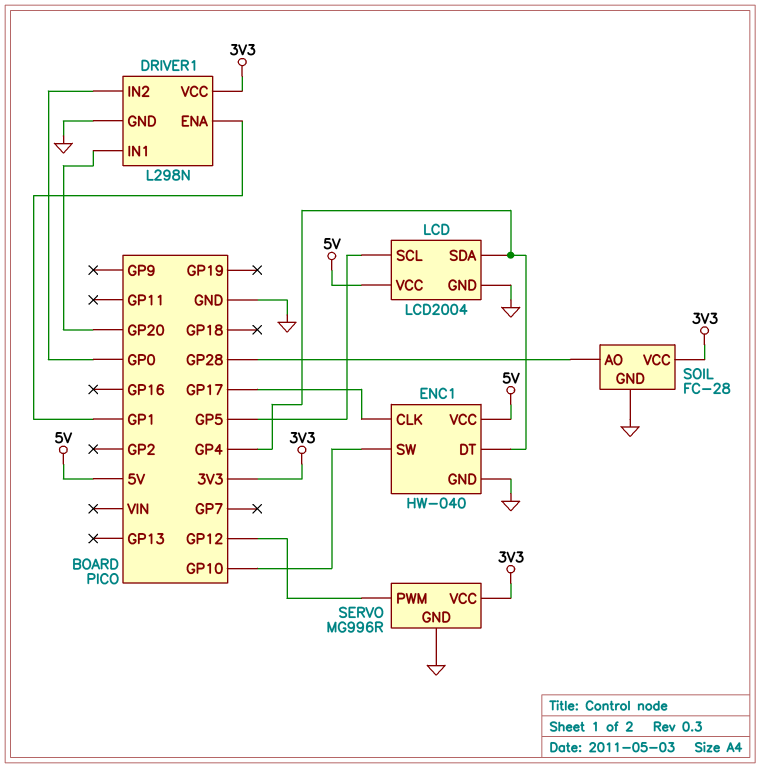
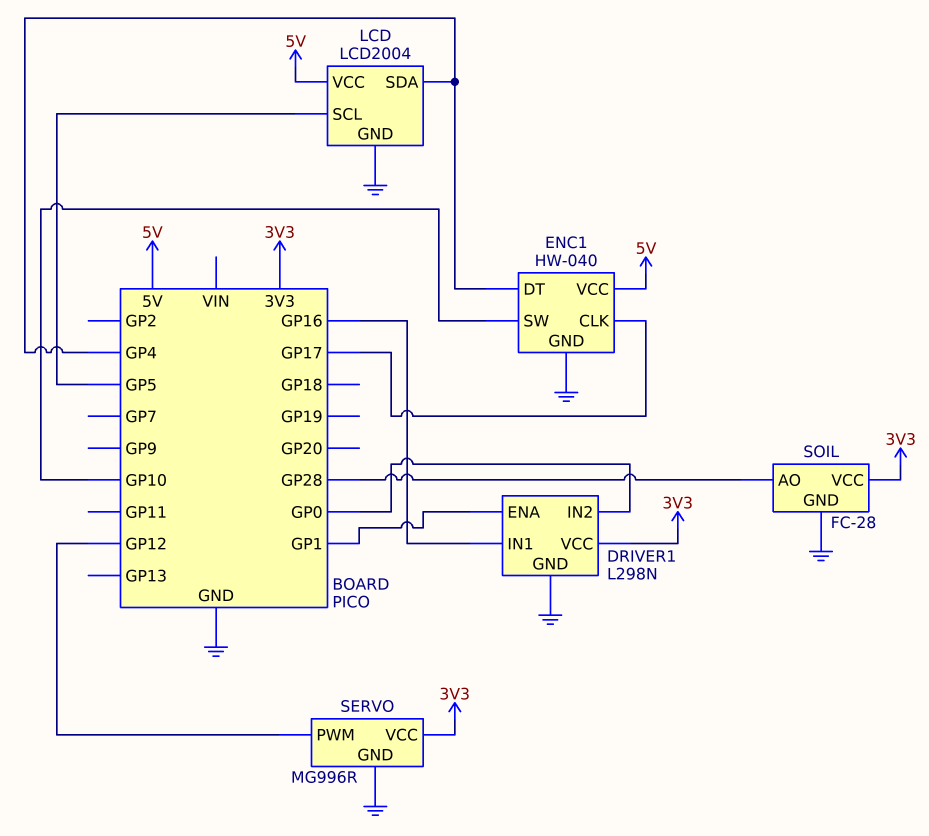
DRIVER1 pin IN1: GP20 -> GP16

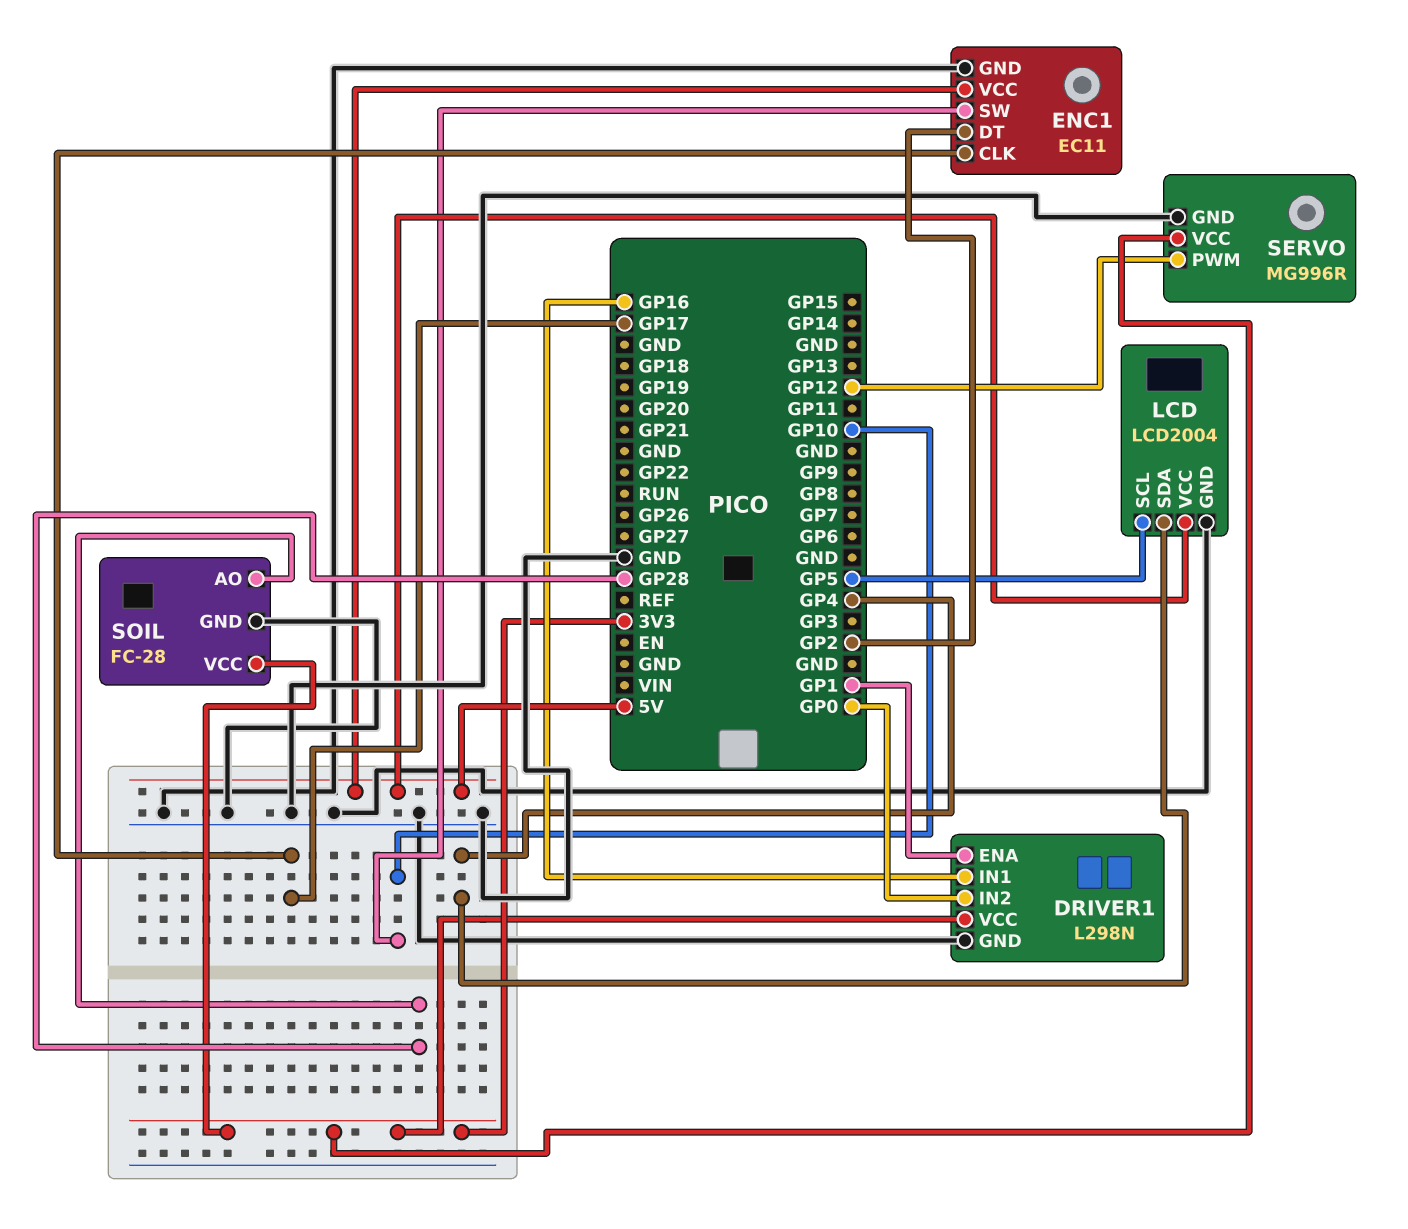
ENC1: HW-040 -> EC11
ENC1 pin DT: GP4 -> GP2

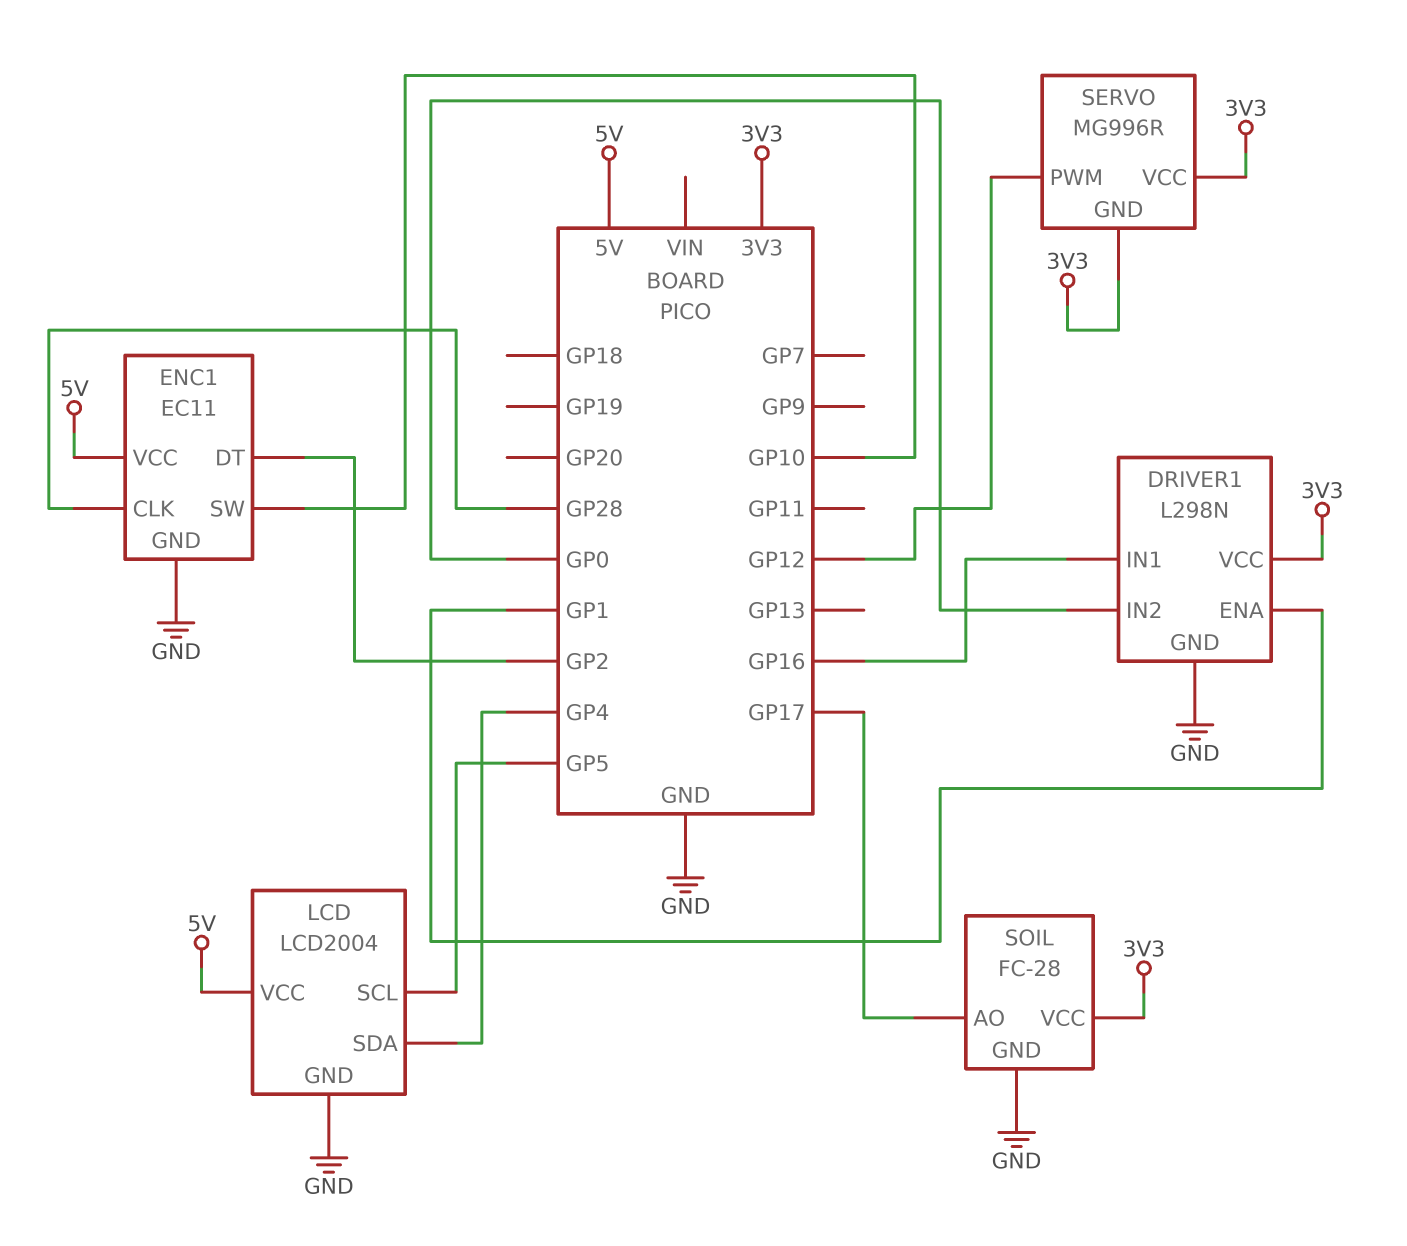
ENC1 pin CLK: GP17 -> GP28
SERVO pin GND: GND -> 3V3
SOIL pin AO: GP28 -> GP17

